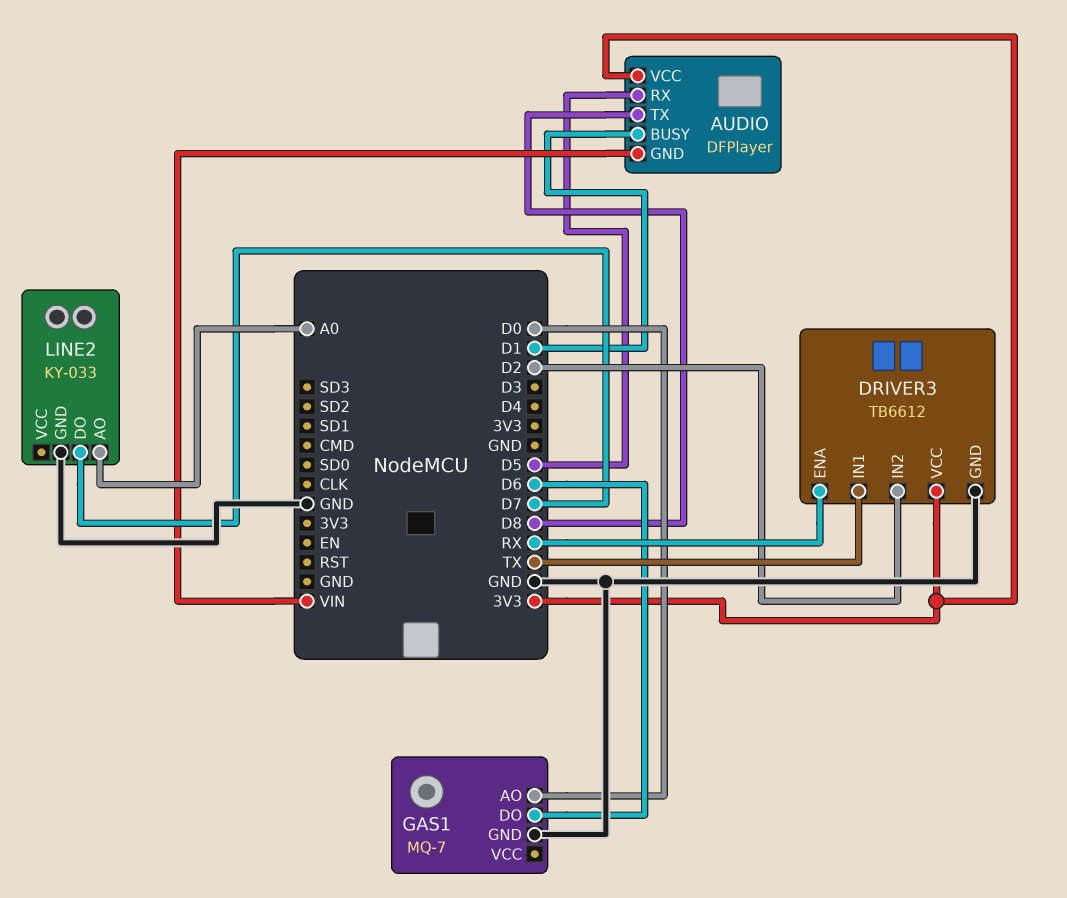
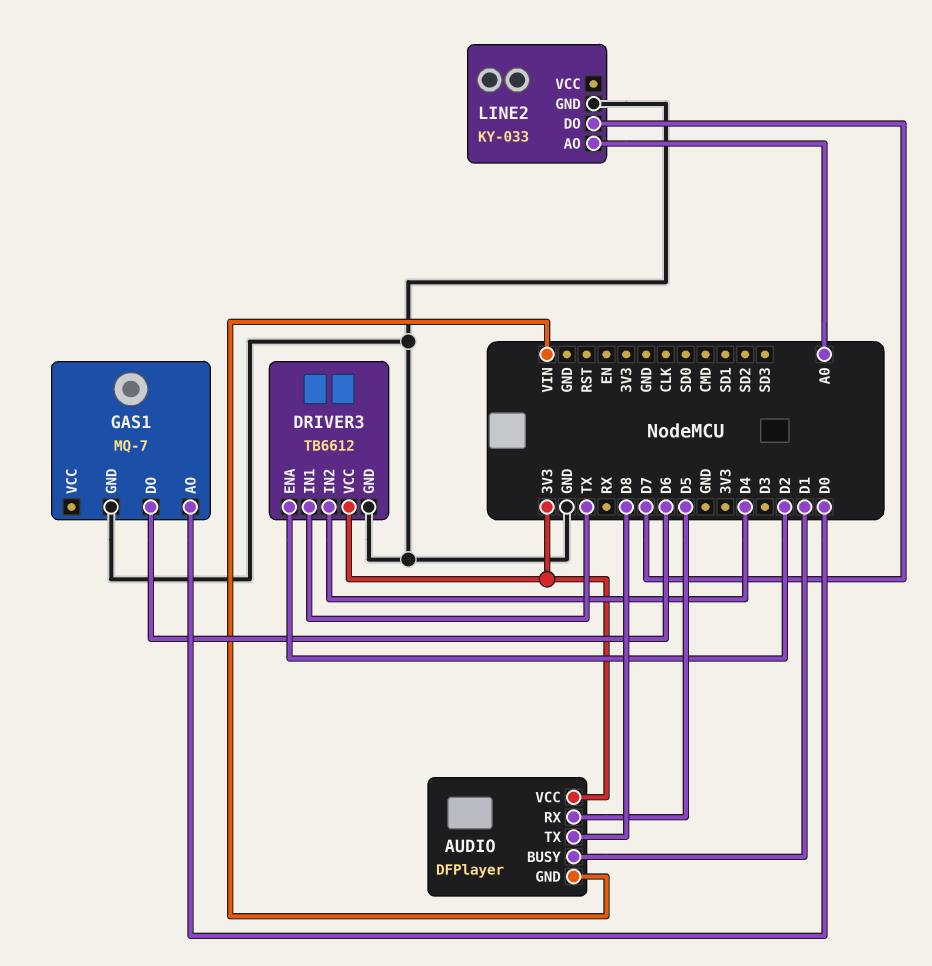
DRIVER3 pin ENA: RX -> D2
DRIVER3 pin IN2: D2 -> D4

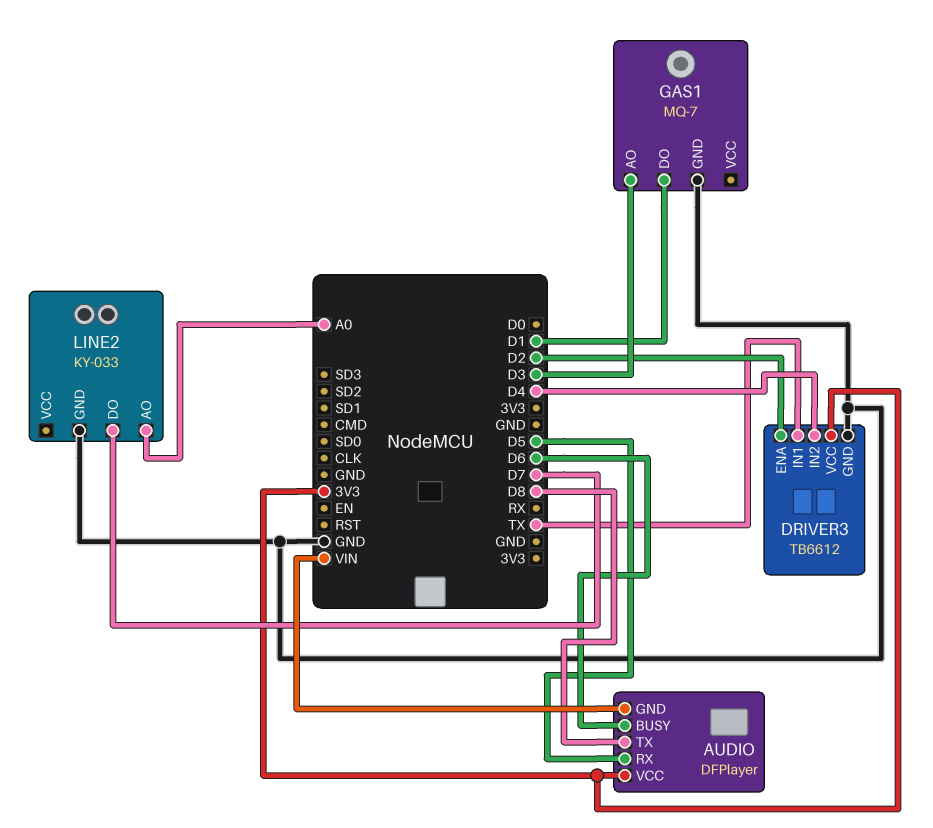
AUDIO pin BUSY: D1 -> D6
GAS1 pin AO: D0 -> D3
GAS1 pin DO: D6 -> D1

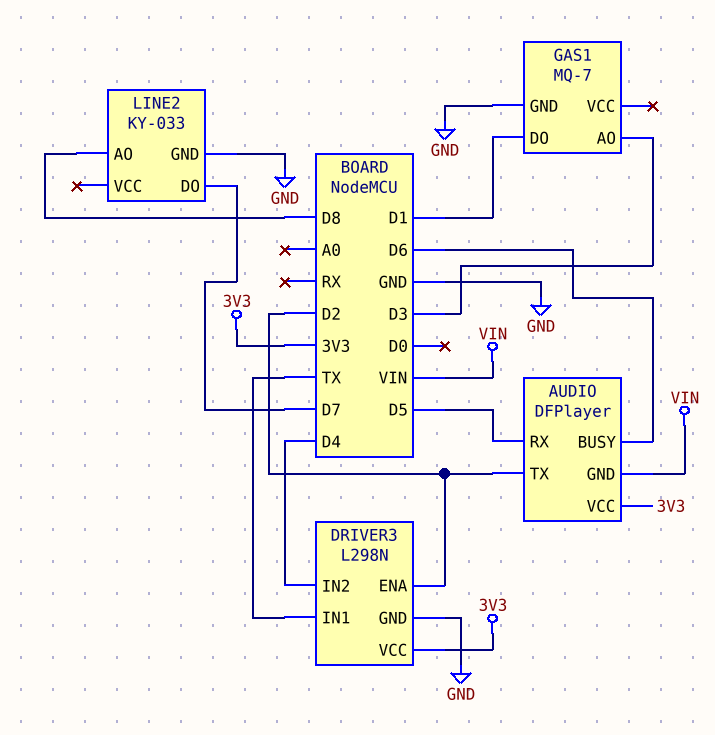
AUDIO pin TX: D8 -> D2
DRIVER3: TB6612 -> L298N
LINE2 pin AO: A0 -> D8

